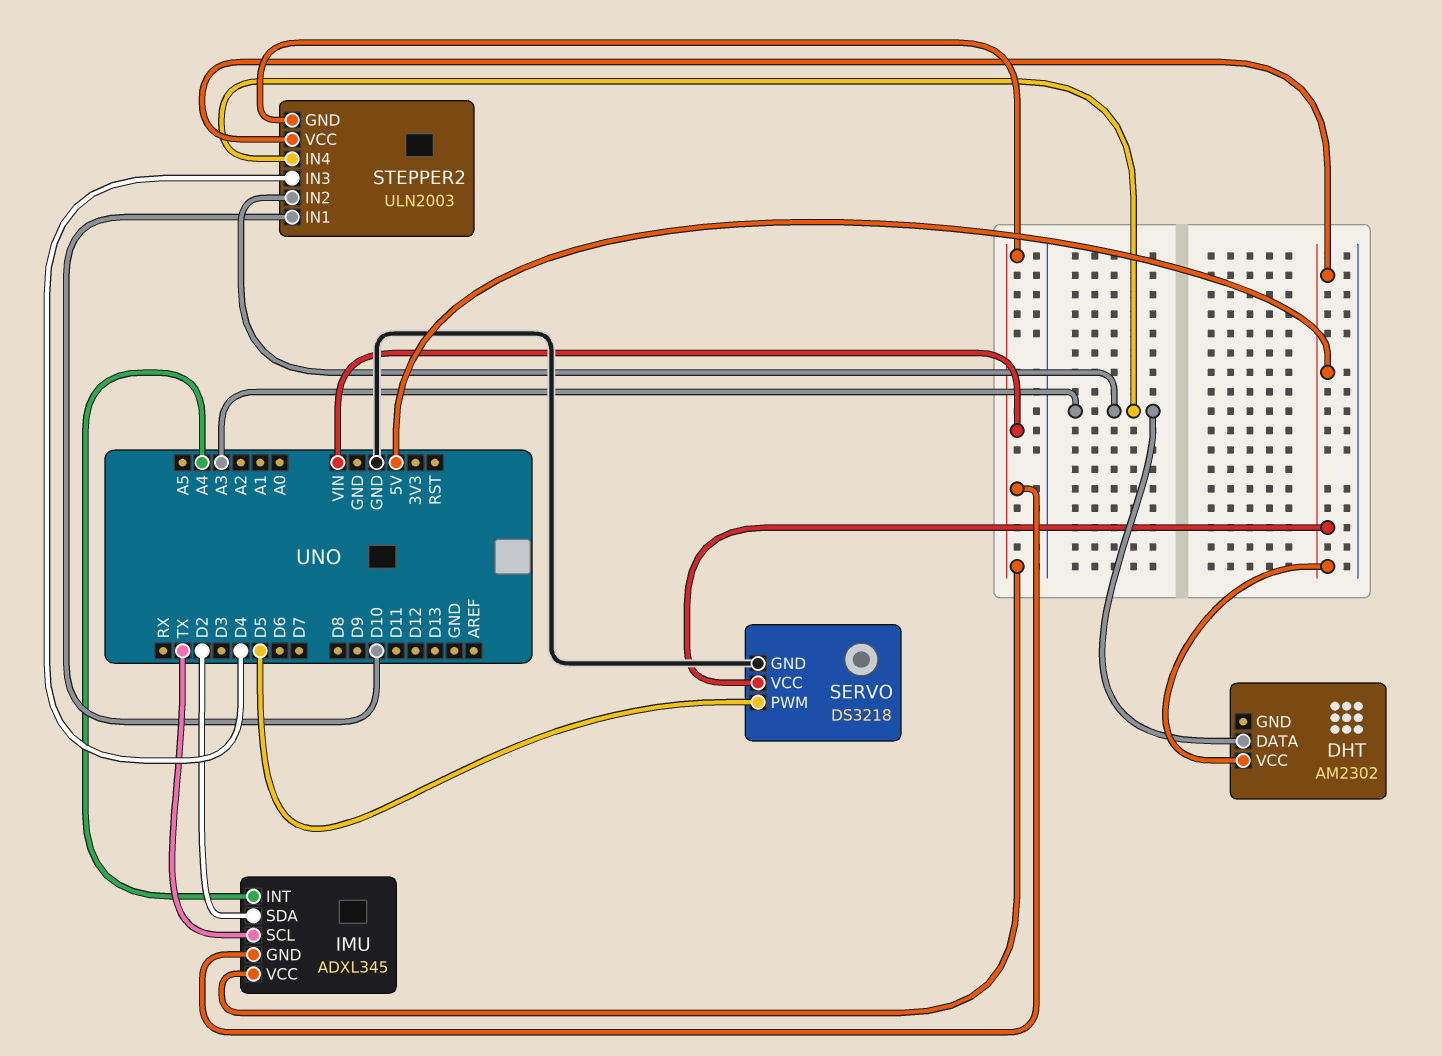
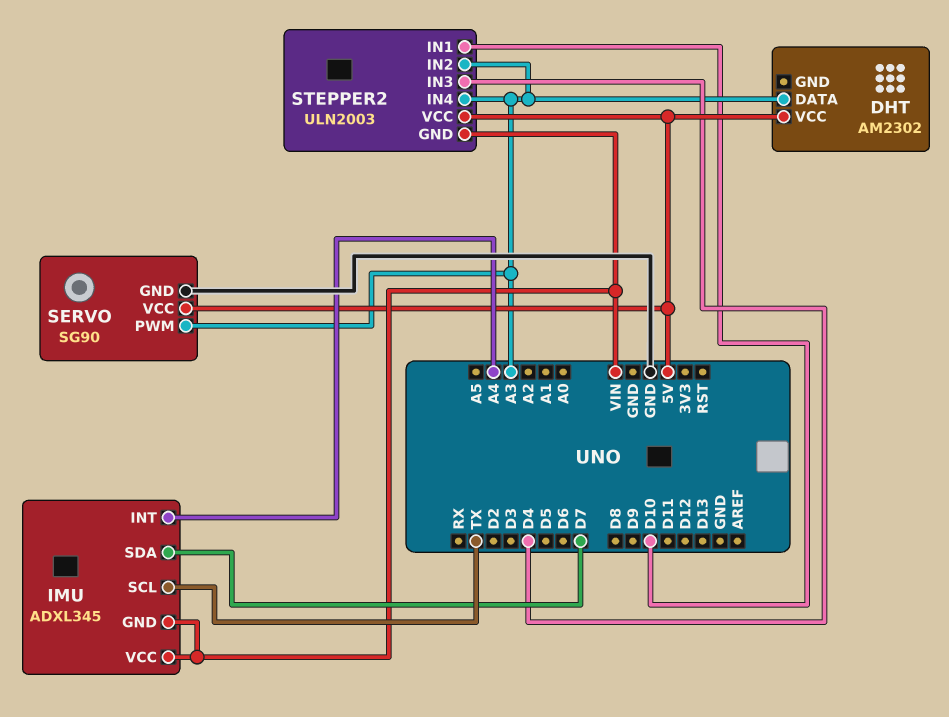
IMU pin SDA: D2 -> D7
SERVO: DS3218 -> SG90
SERVO pin PWM: D5 -> A3

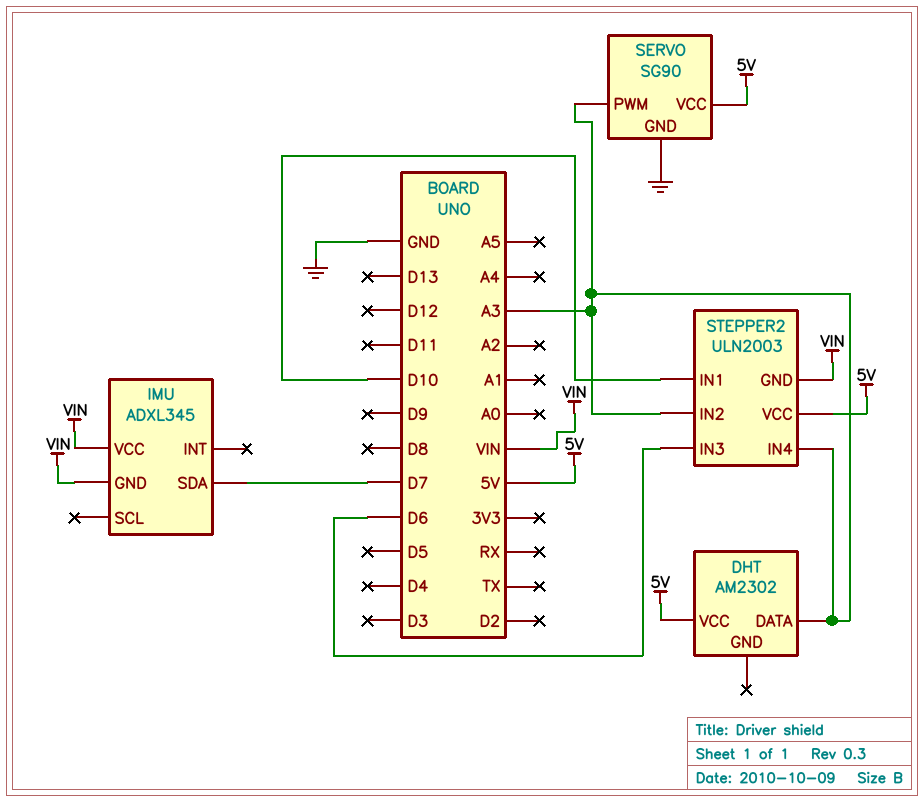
IMU pin INT: A4 -> none
IMU pin SCL: TX -> none
STEPPER2 pin IN3: D4 -> D6

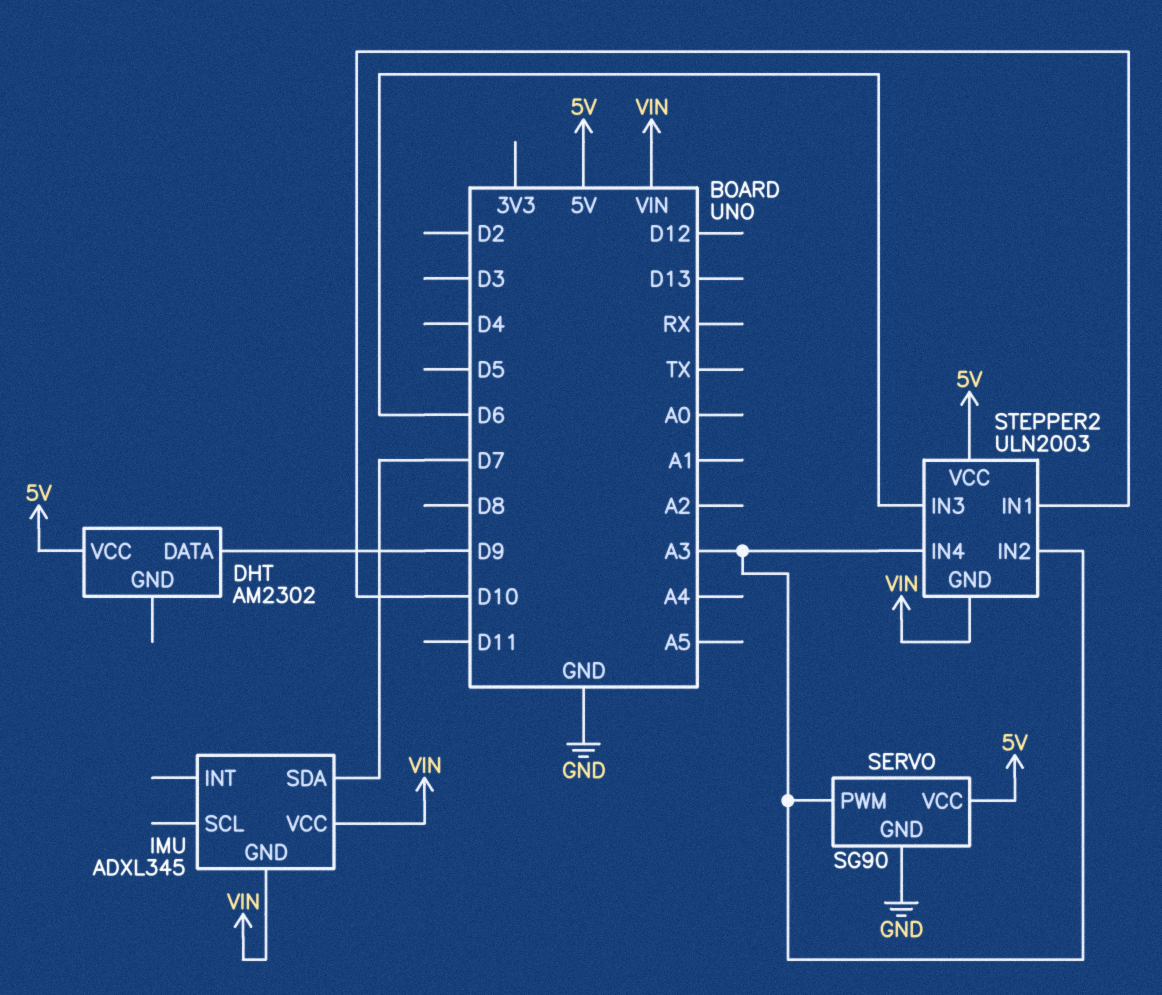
DHT pin DATA: A3 -> D9

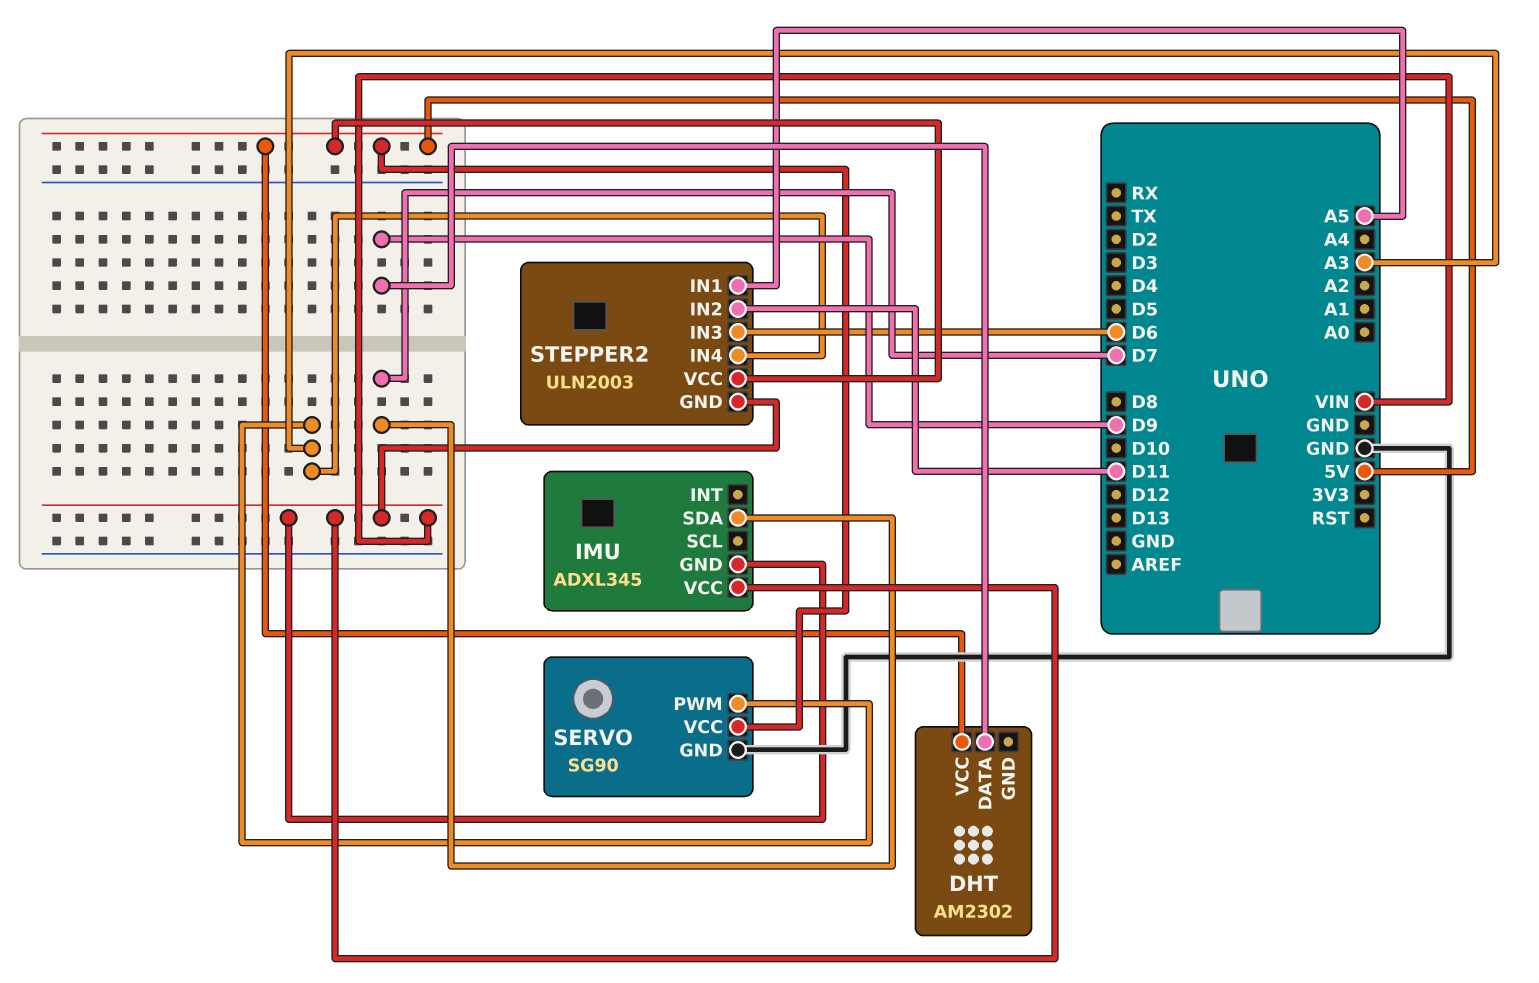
STEPPER2 pin IN1: D10 -> A5
STEPPER2 pin IN2: A3 -> D11

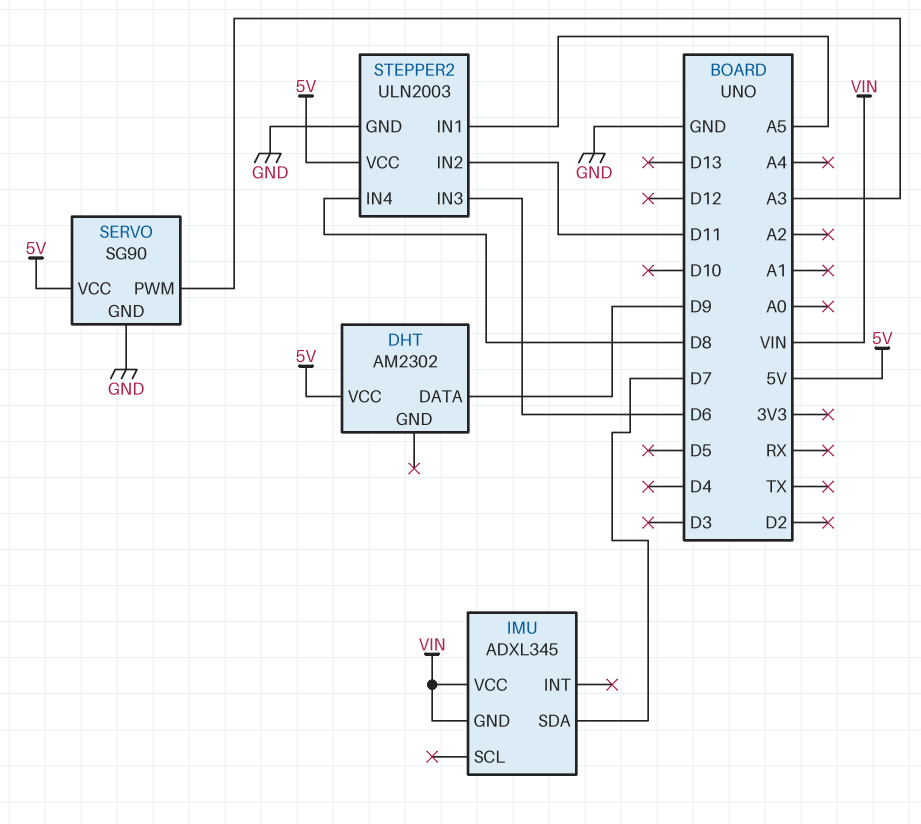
STEPPER2 pin GND: VIN -> GND
STEPPER2 pin IN4: A3 -> D8

